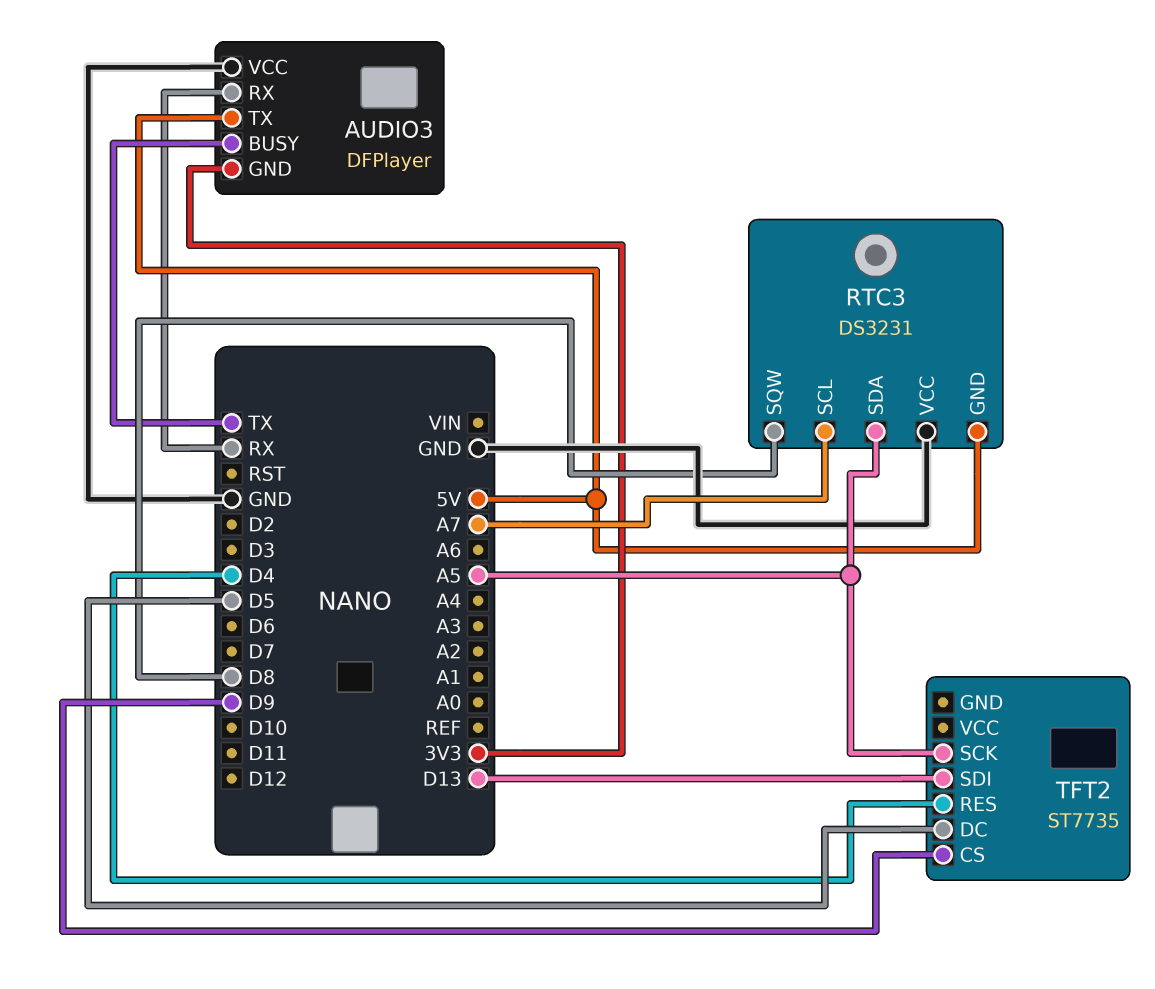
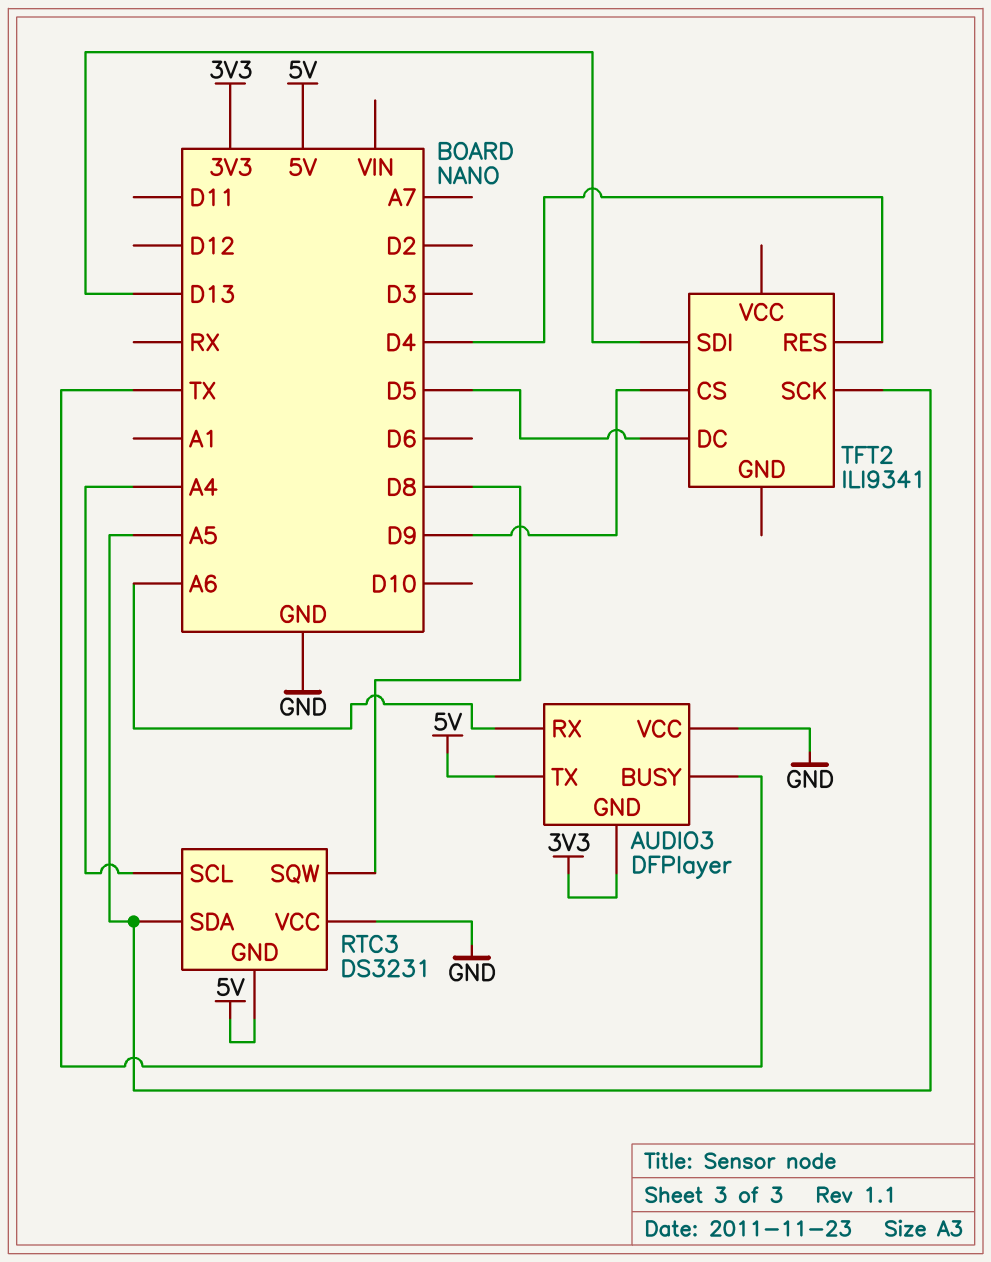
AUDIO3 pin RX: RX -> A6
RTC3 pin SCL: A7 -> A4
TFT2: ST7735 -> ILI9341

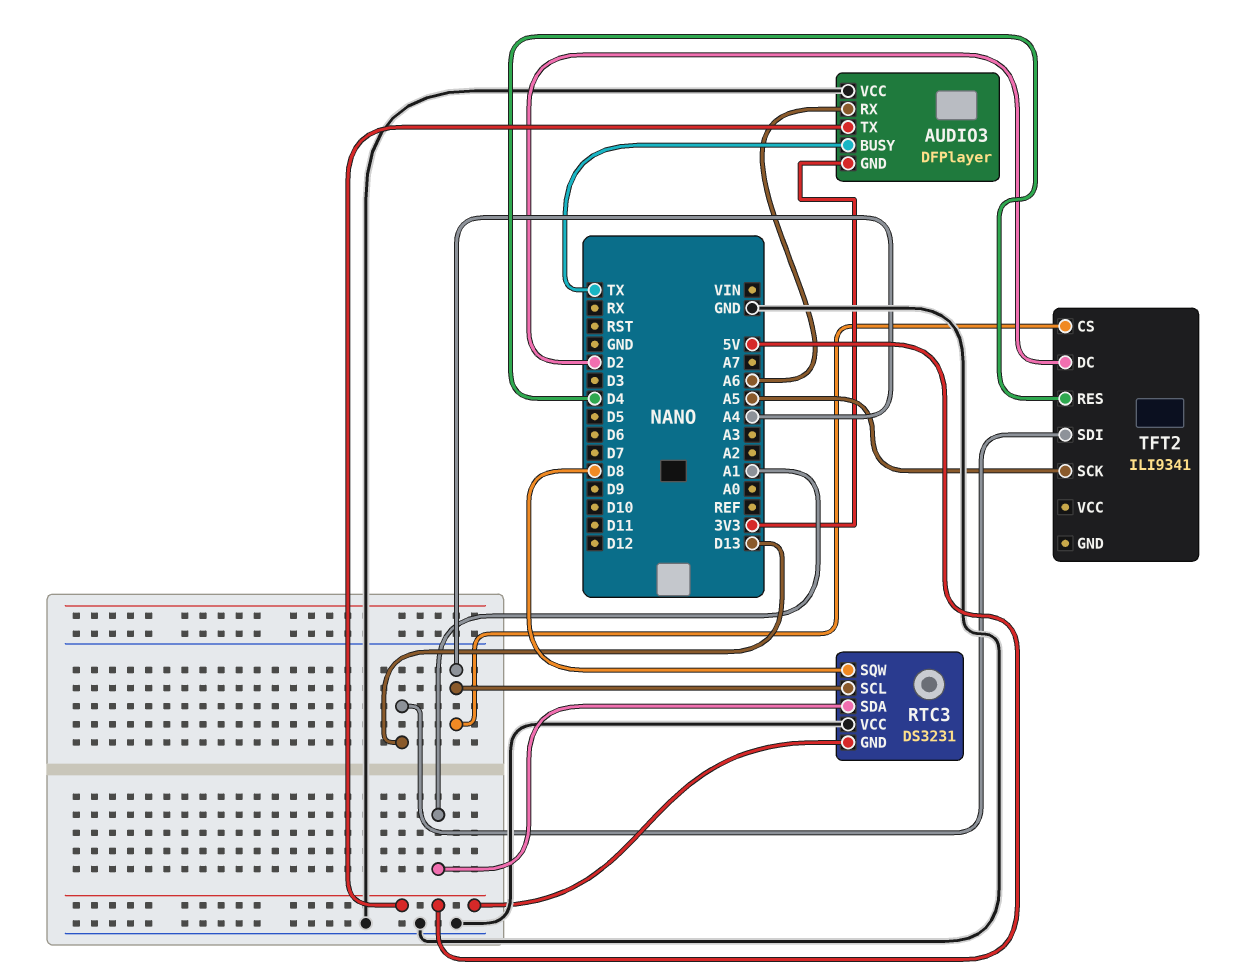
RTC3 pin SDA: A5 -> A1
TFT2 pin CS: D9 -> A4
TFT2 pin DC: D5 -> D2

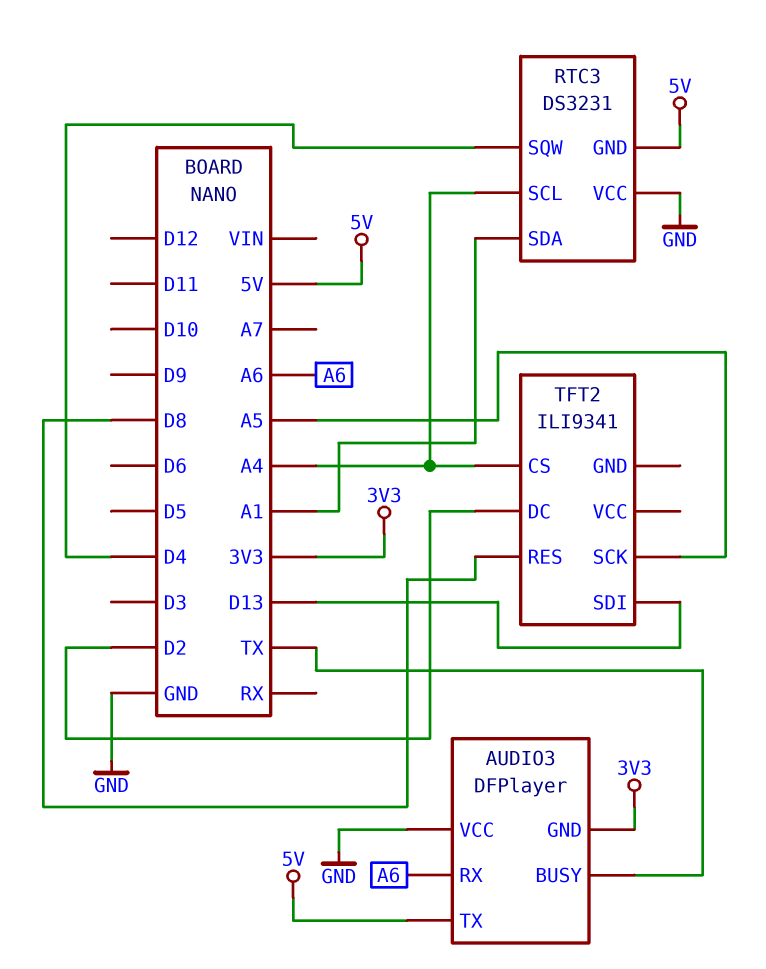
RTC3 pin SQW: D8 -> D4
TFT2 pin RES: D4 -> D8

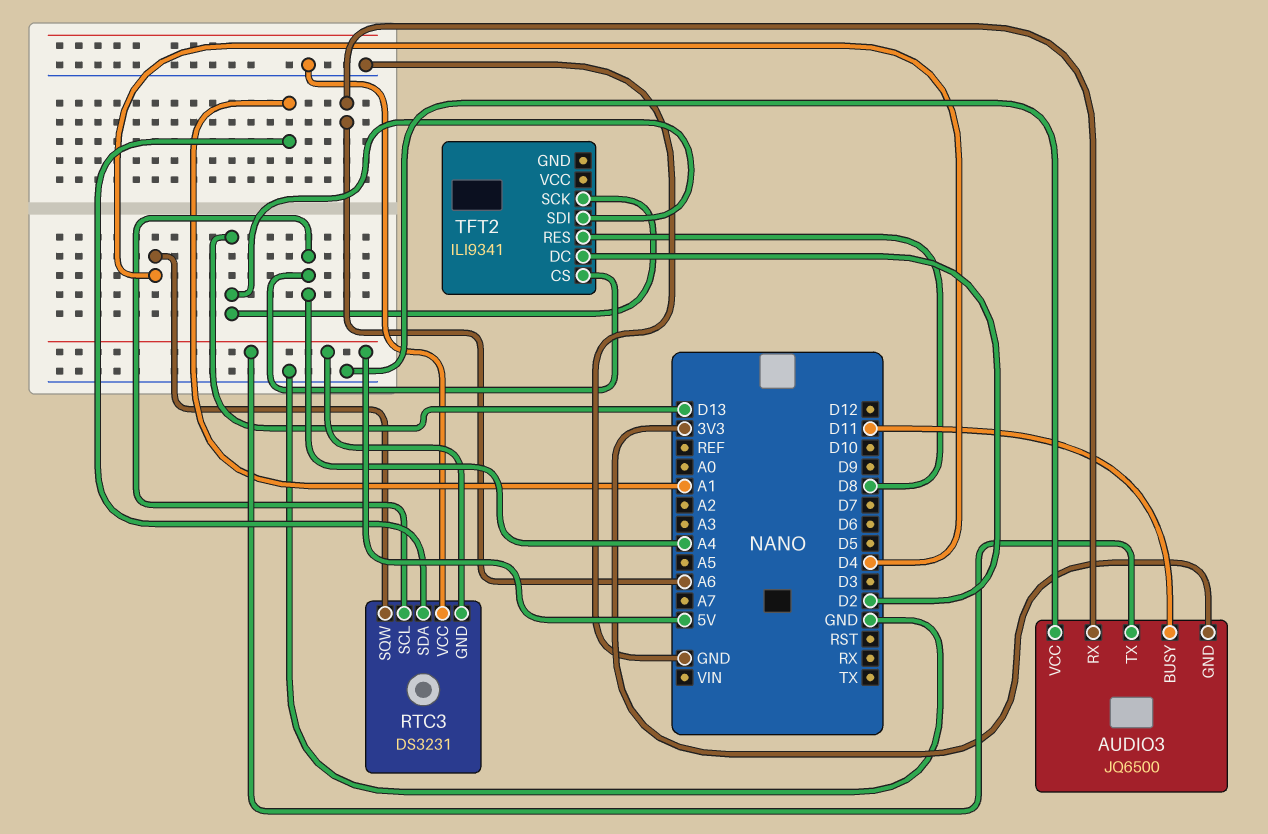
AUDIO3: DFPlayer -> JQ6500
AUDIO3 pin BUSY: TX -> D11
TFT2 pin SCK: A5 -> D13

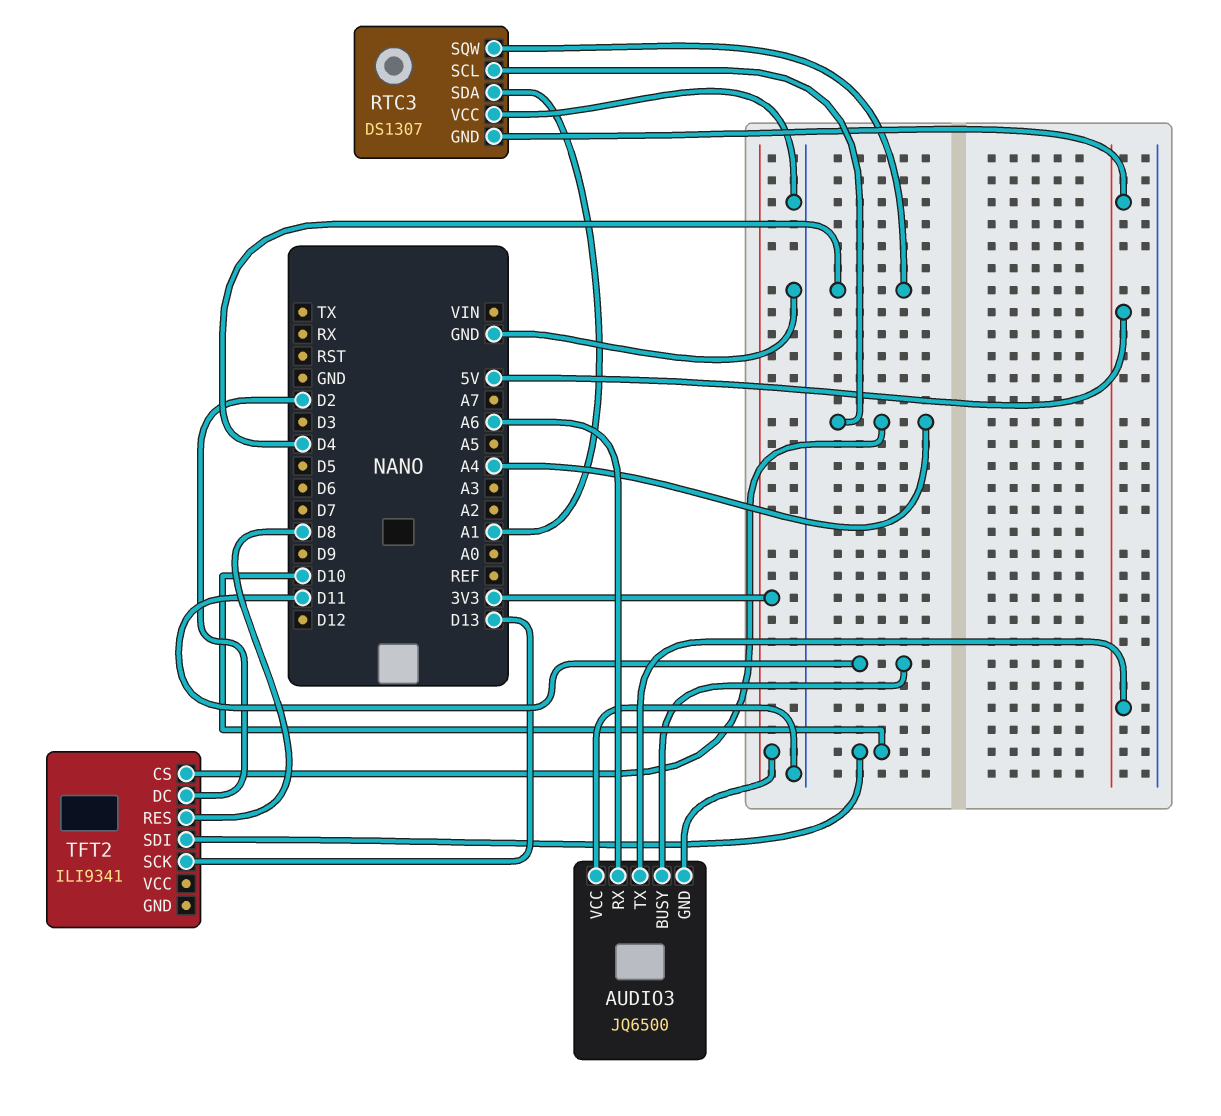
RTC3: DS3231 -> DS1307
TFT2 pin SDI: D13 -> D10

